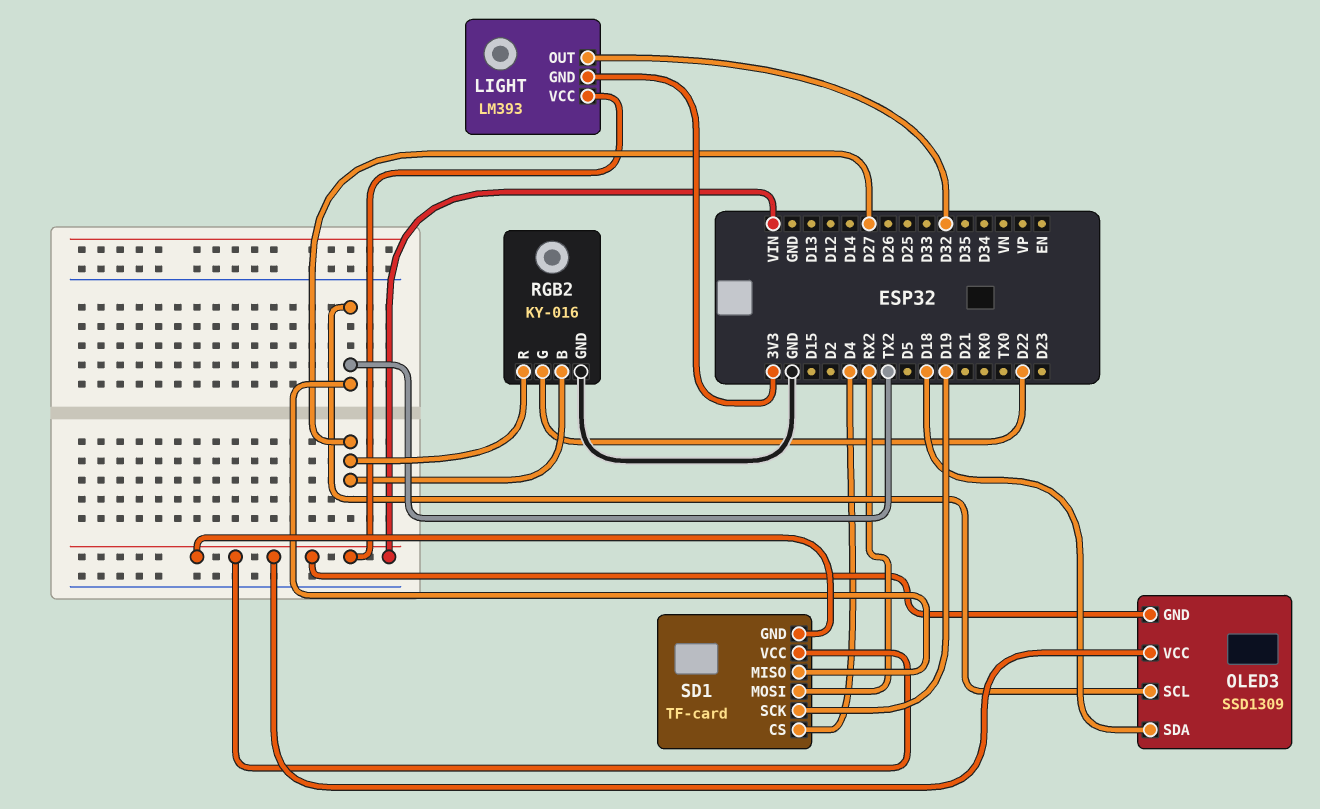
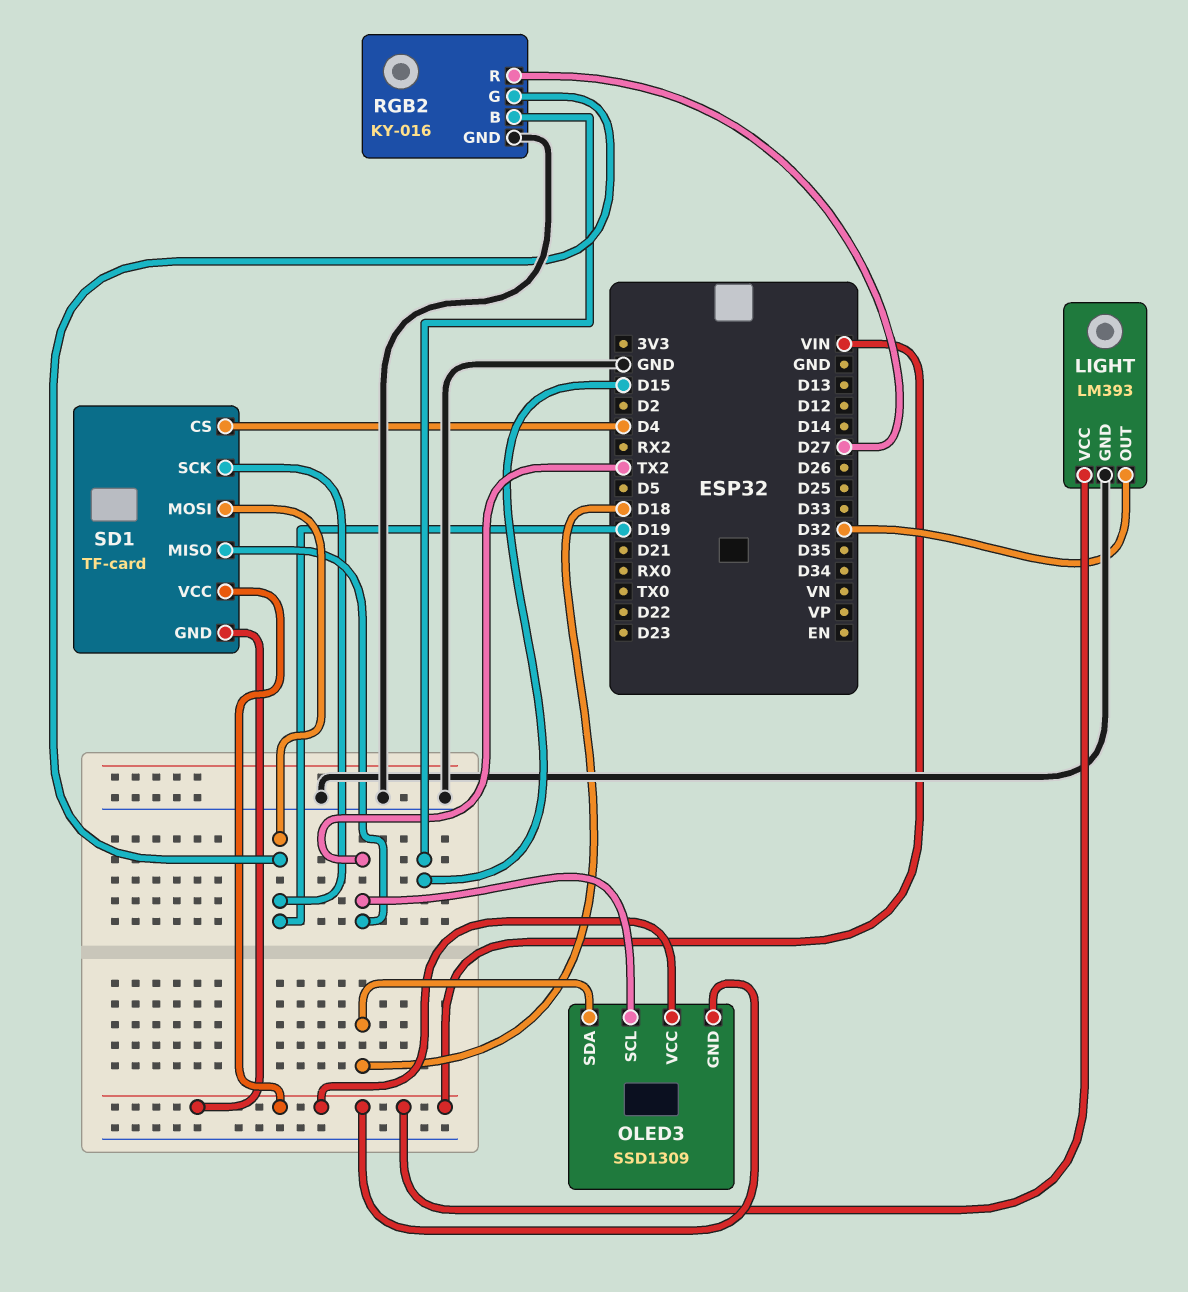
LIGHT pin GND: 3V3 -> GND
RGB2 pin B: D27 -> D15
RGB2 pin G: D22 -> D19
SD1 pin MOSI: RX2 -> D19

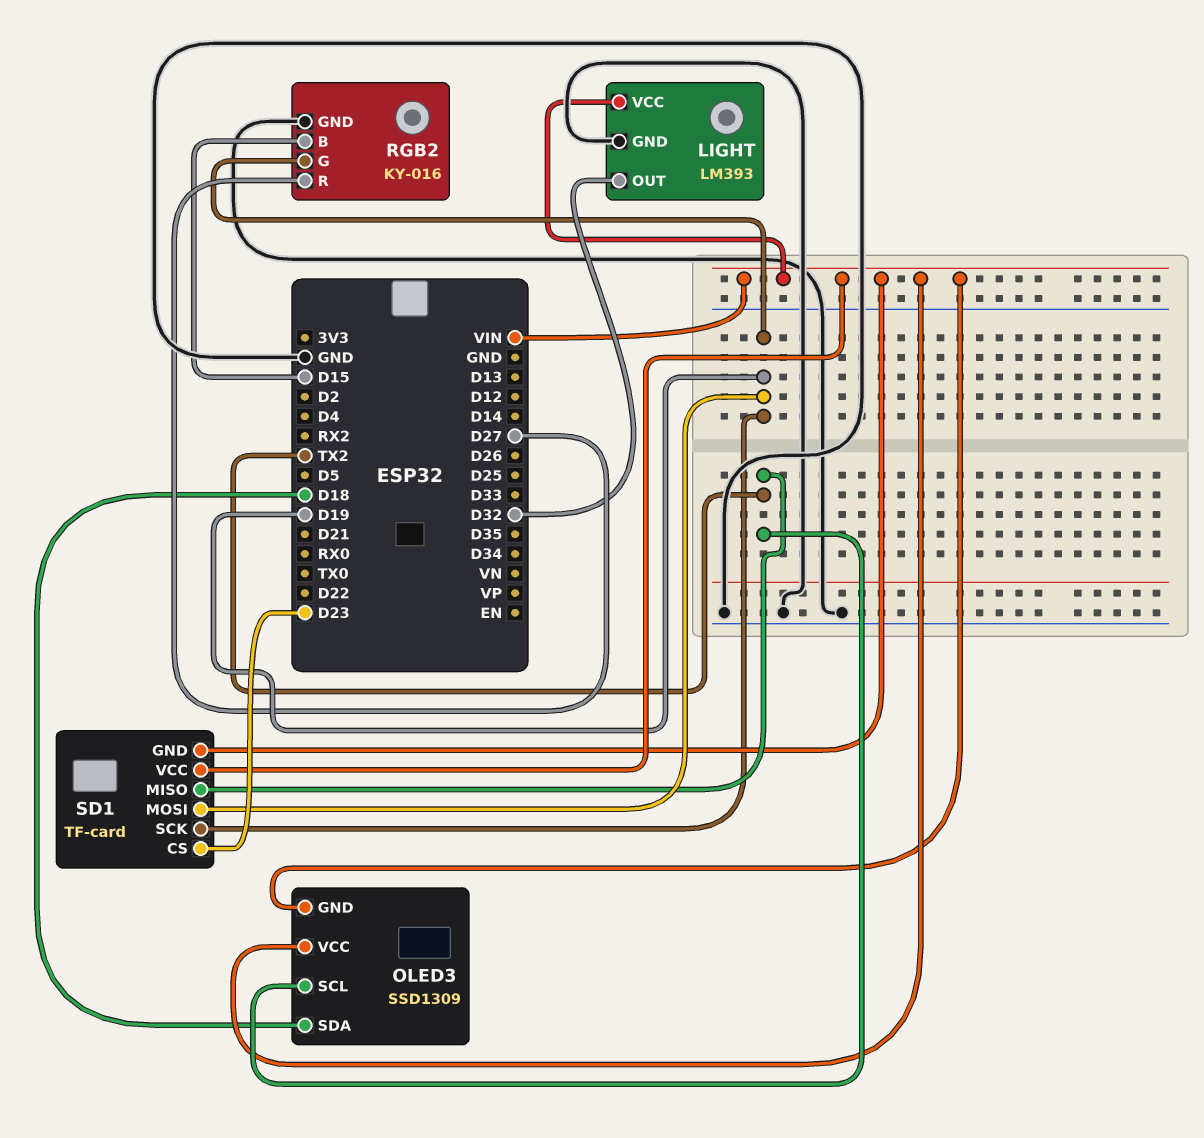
SD1 pin CS: D4 -> D23

